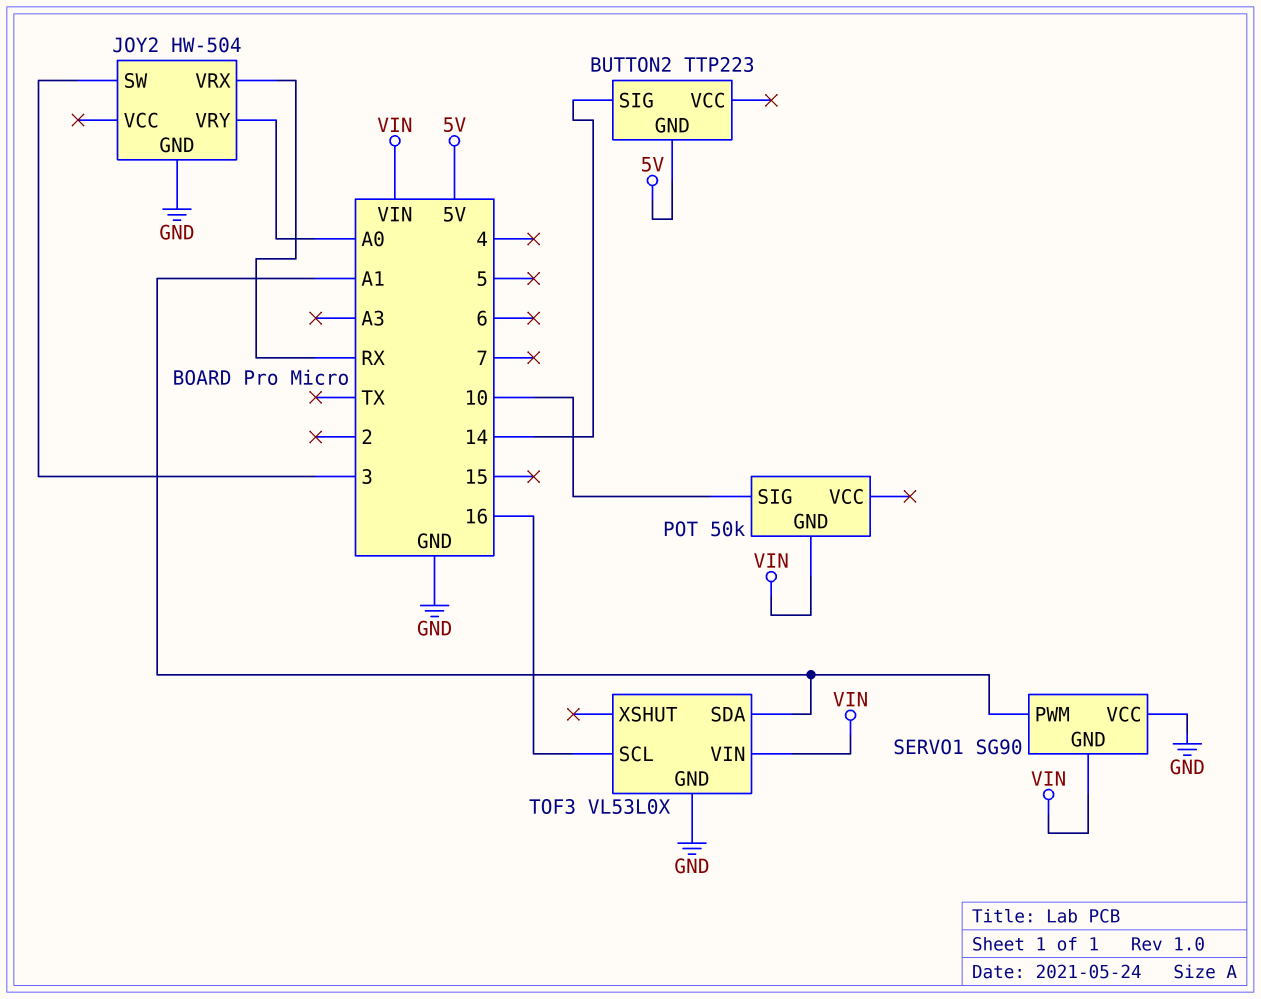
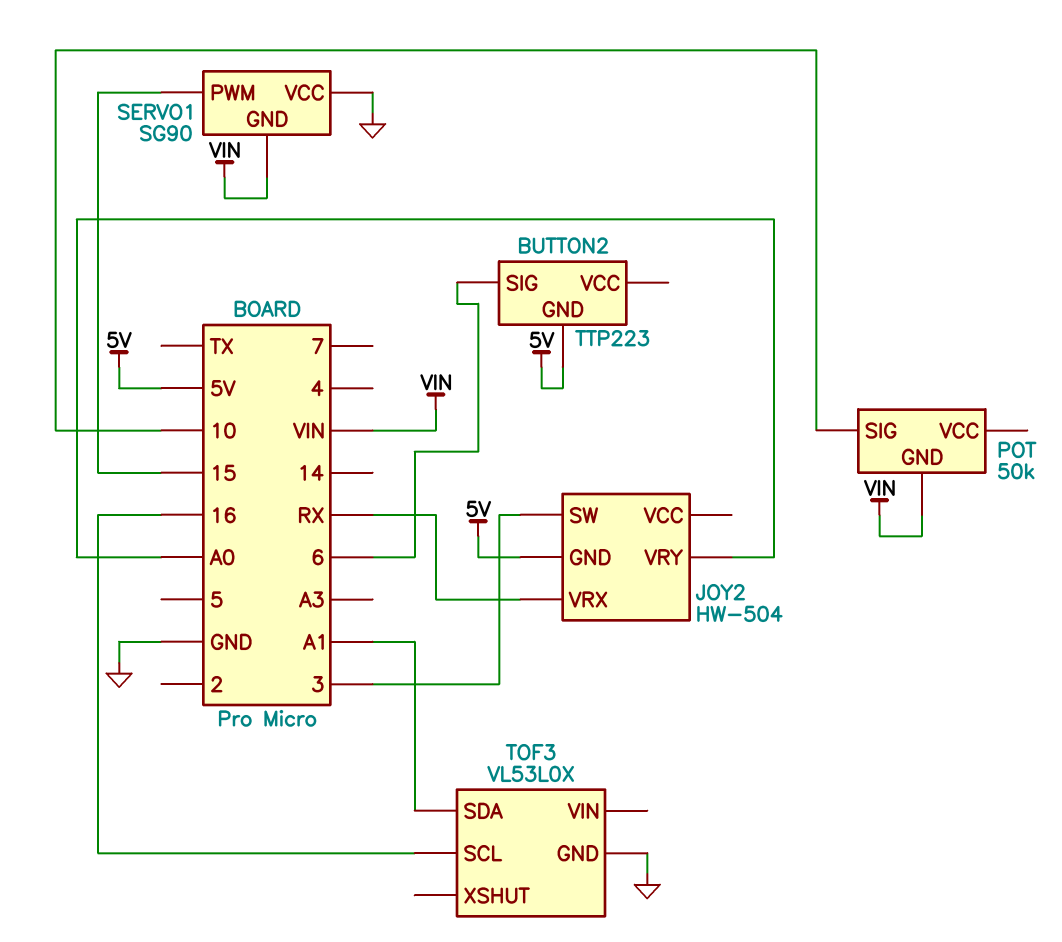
BUTTON2 pin SIG: 14 -> 6
JOY2 pin GND: GND -> 5V
SERVO1 pin PWM: A1 -> 15
TOF3 pin VIN: VIN -> none

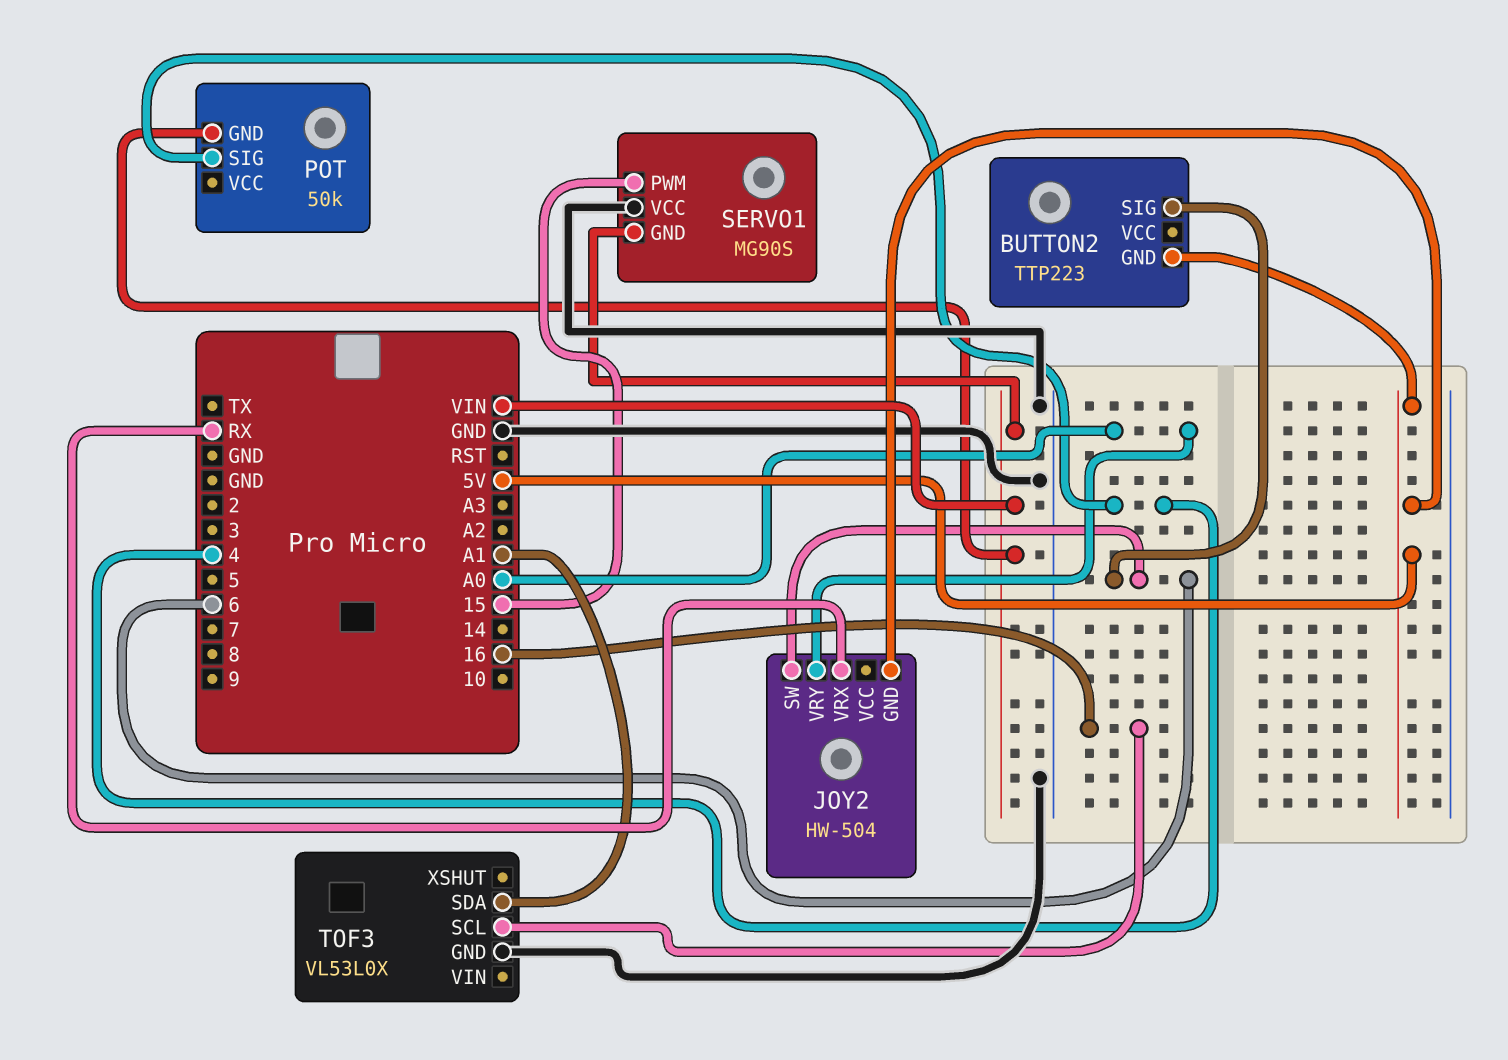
JOY2 pin SW: 3 -> 6
POT pin SIG: 10 -> 4
SERVO1: SG90 -> MG90S

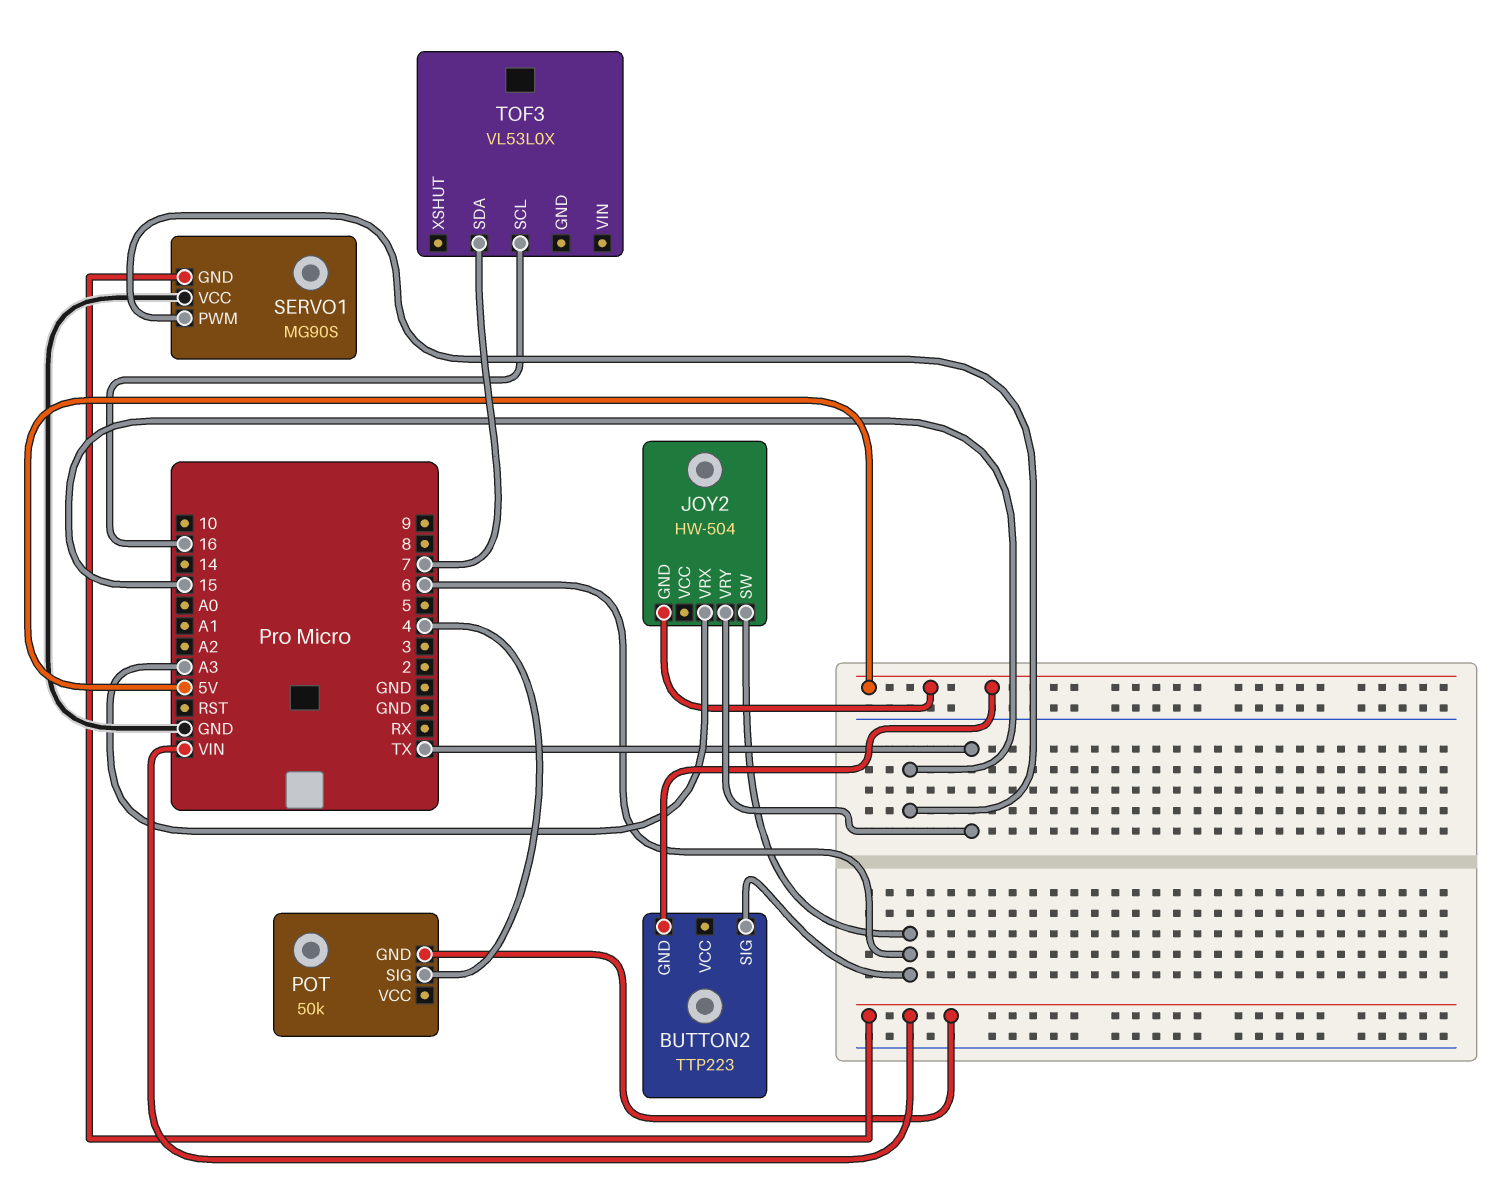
JOY2 pin VRX: RX -> A3
JOY2 pin VRY: A0 -> TX
TOF3 pin GND: GND -> none
TOF3 pin SDA: A1 -> 7

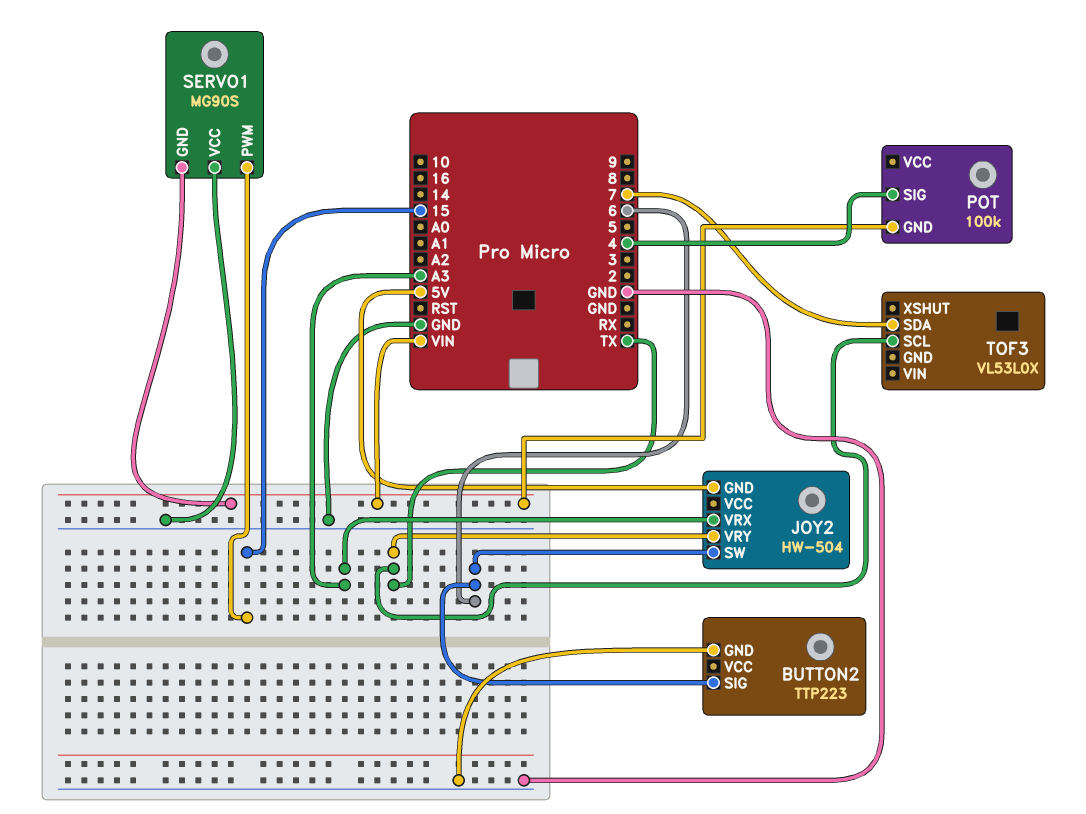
BUTTON2 pin GND: 5V -> GND
POT: 50k -> 100k
TOF3 pin SCL: 16 -> TX

